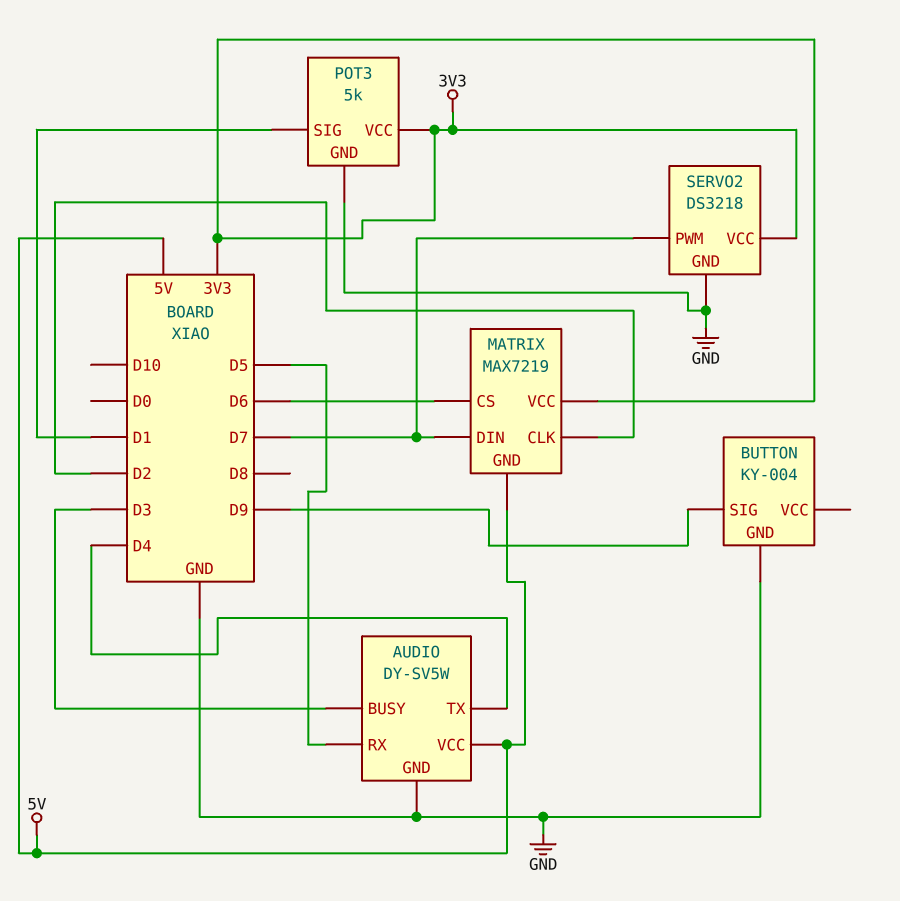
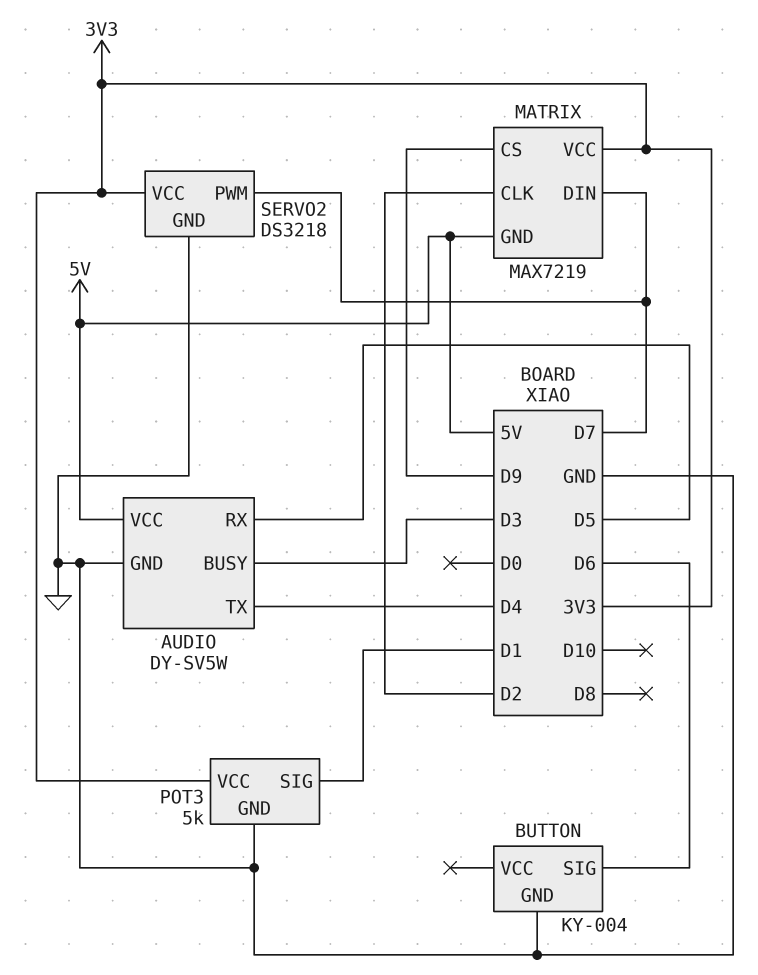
BUTTON pin SIG: D9 -> D6
MATRIX pin CS: D6 -> D9

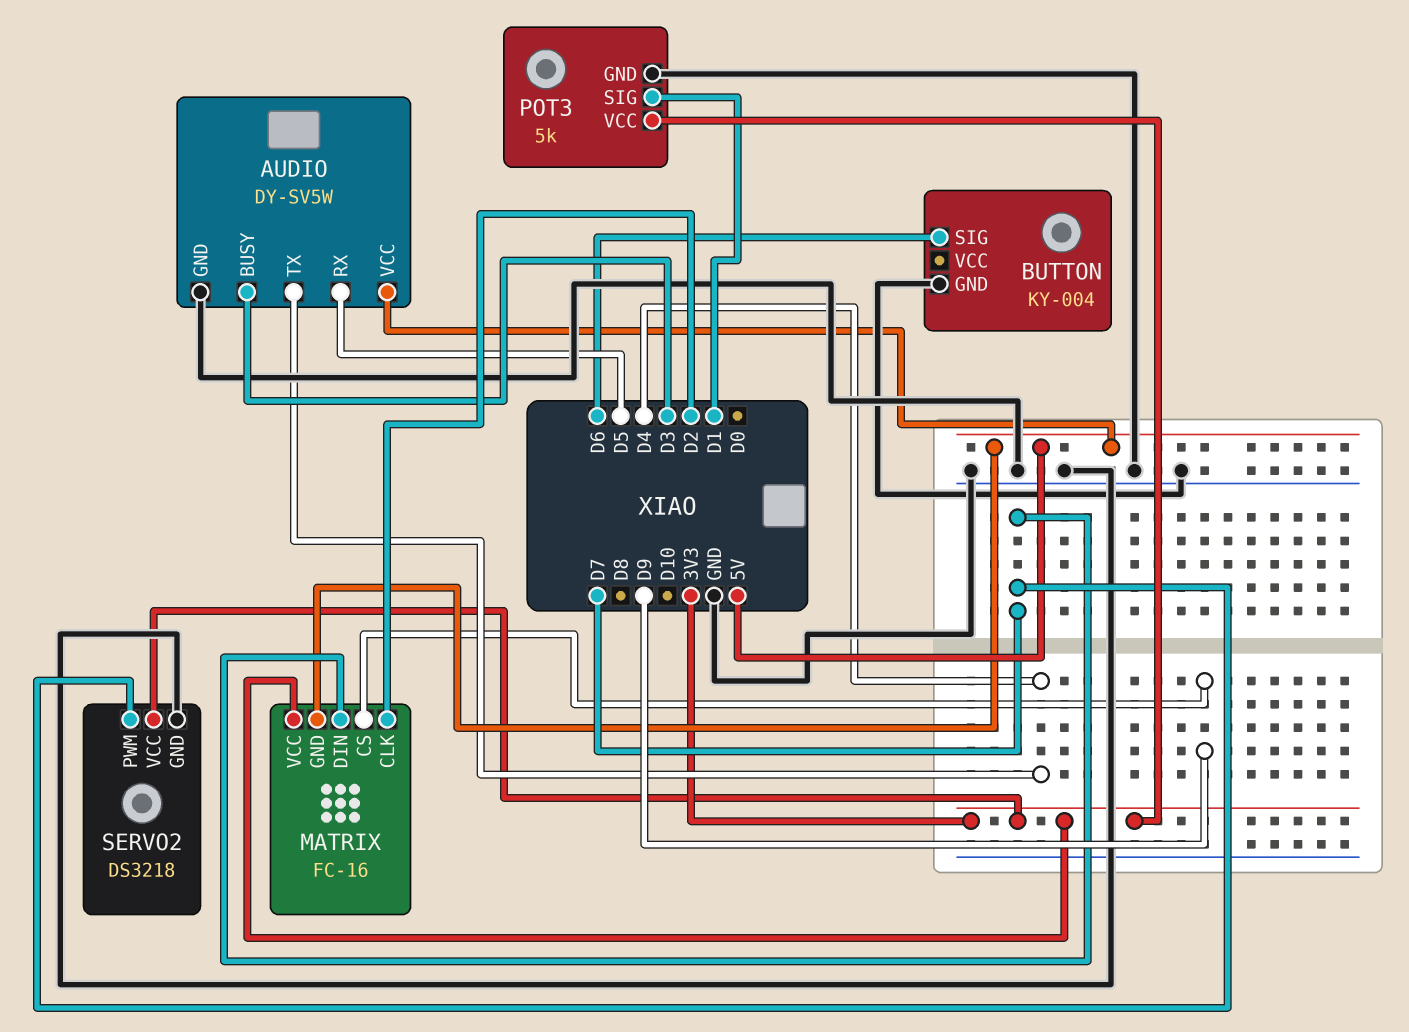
MATRIX: MAX7219 -> FC-16

